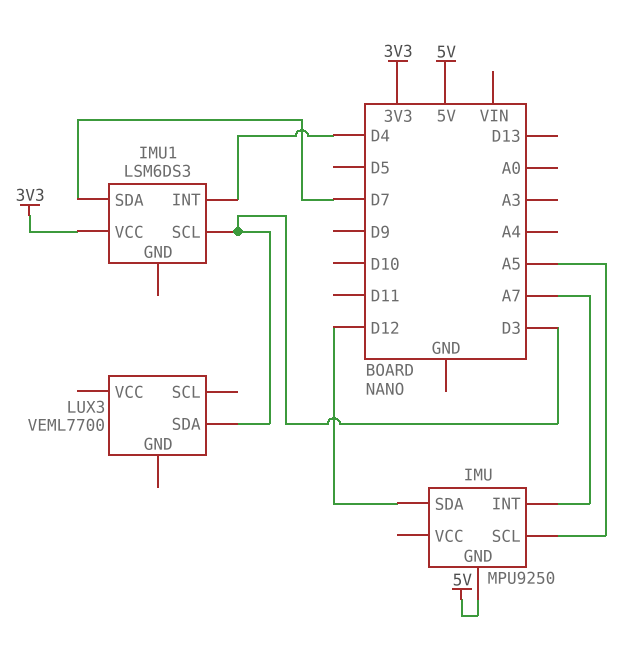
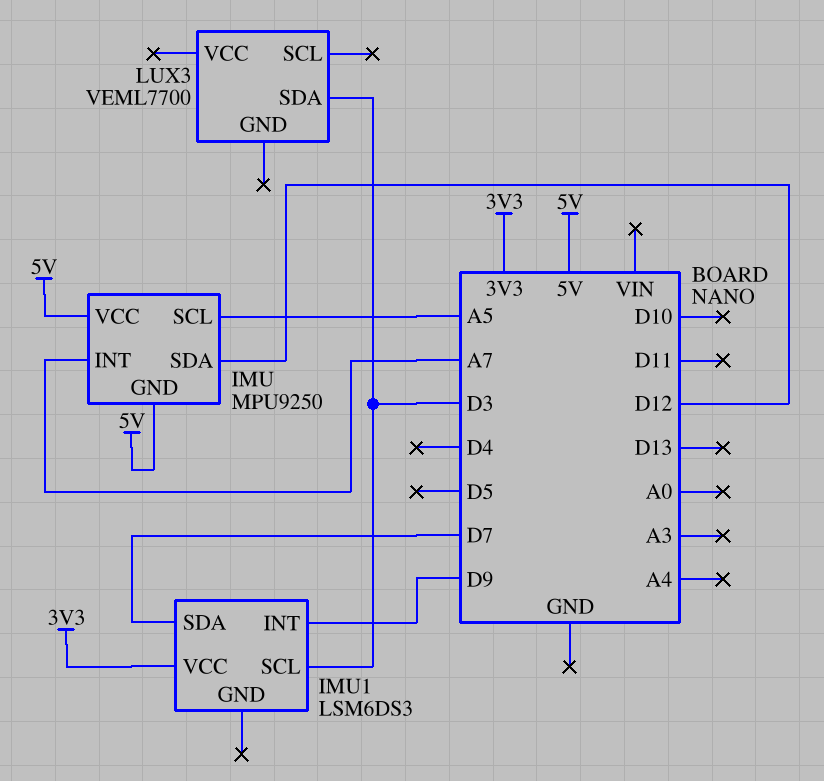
IMU pin VCC: none -> 5V
IMU1 pin INT: D4 -> D9

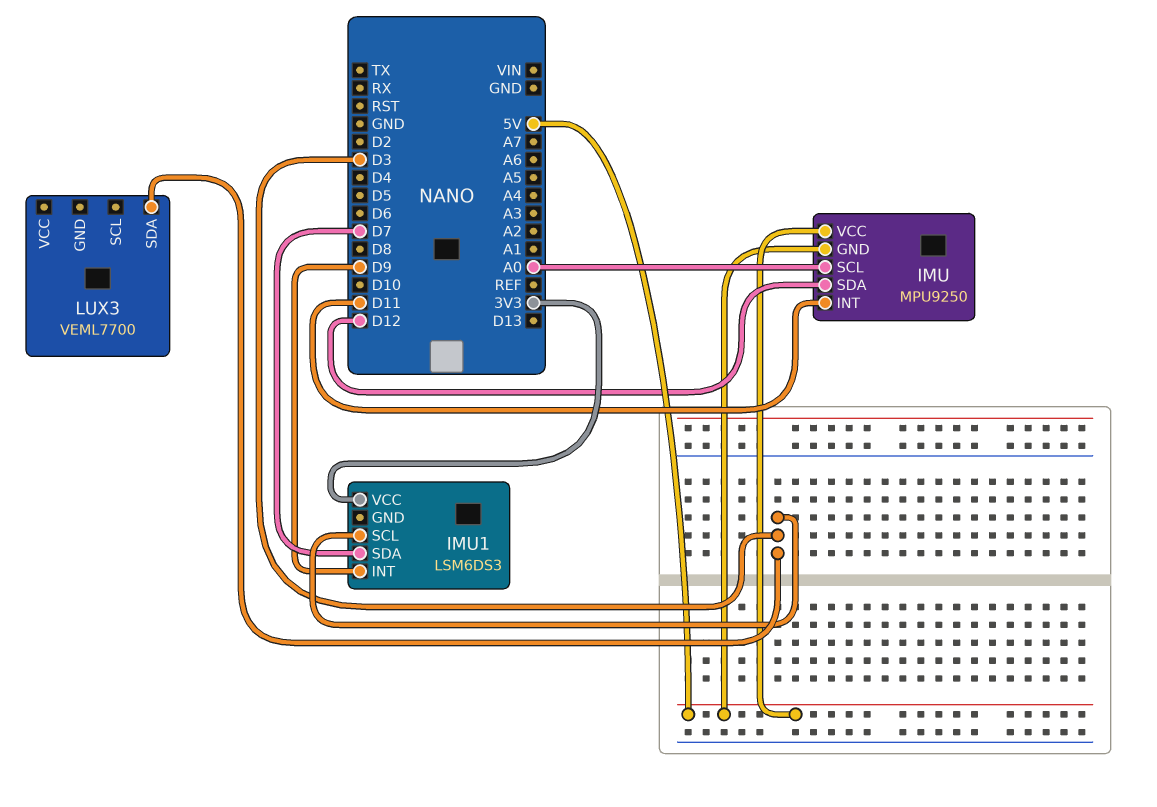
IMU pin INT: A7 -> D11
IMU pin SCL: A5 -> A0

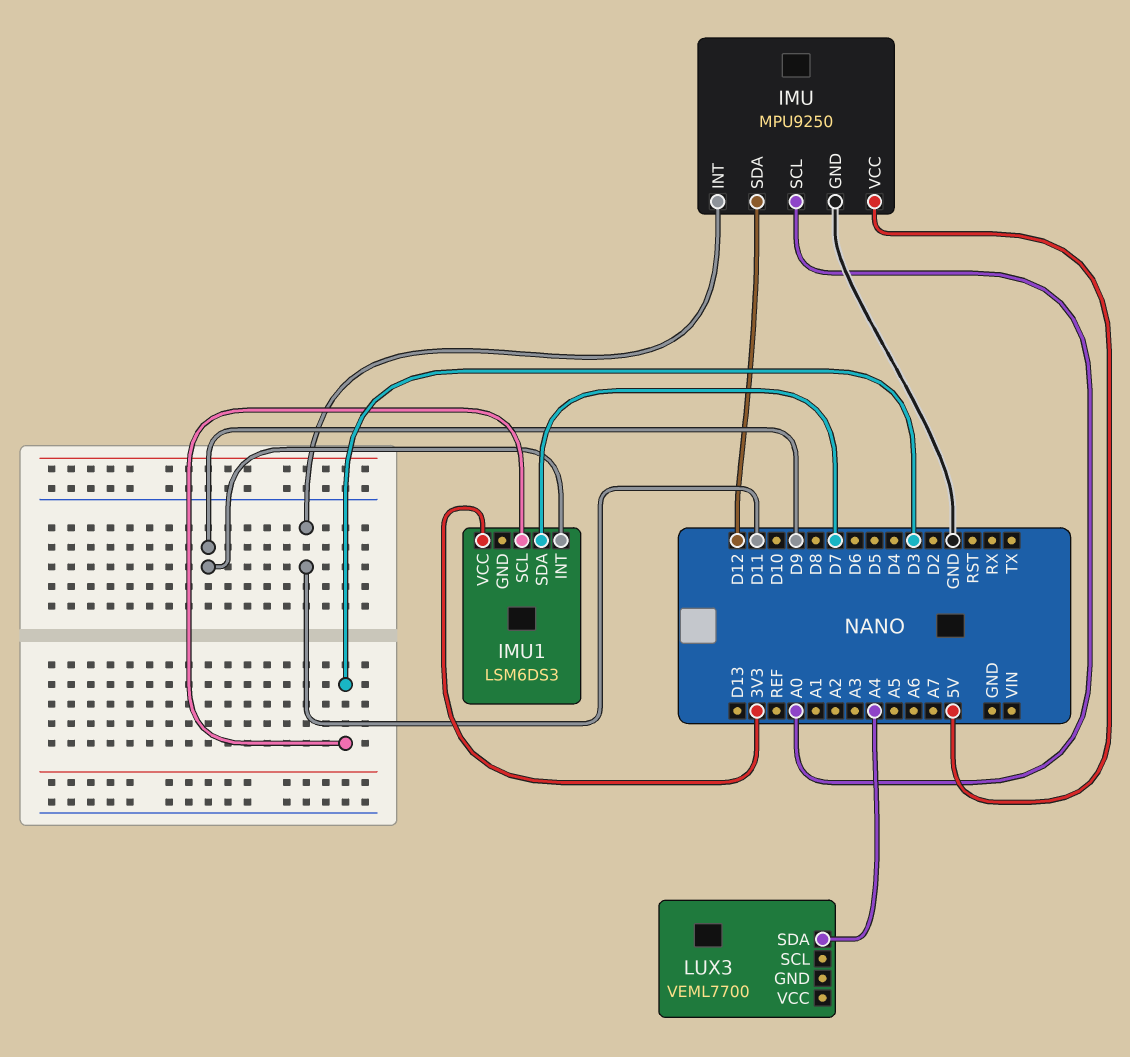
IMU pin GND: 5V -> GND
LUX3 pin SDA: D3 -> A4

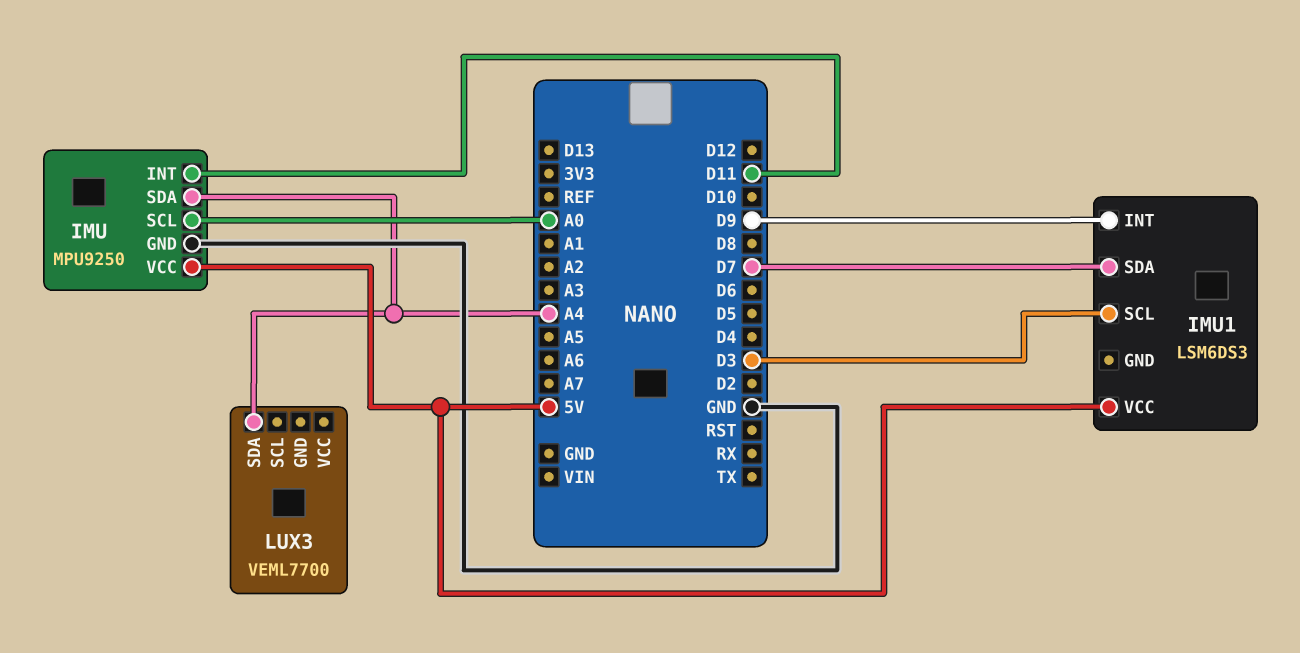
IMU pin SDA: D12 -> A4
IMU1 pin VCC: 3V3 -> 5V

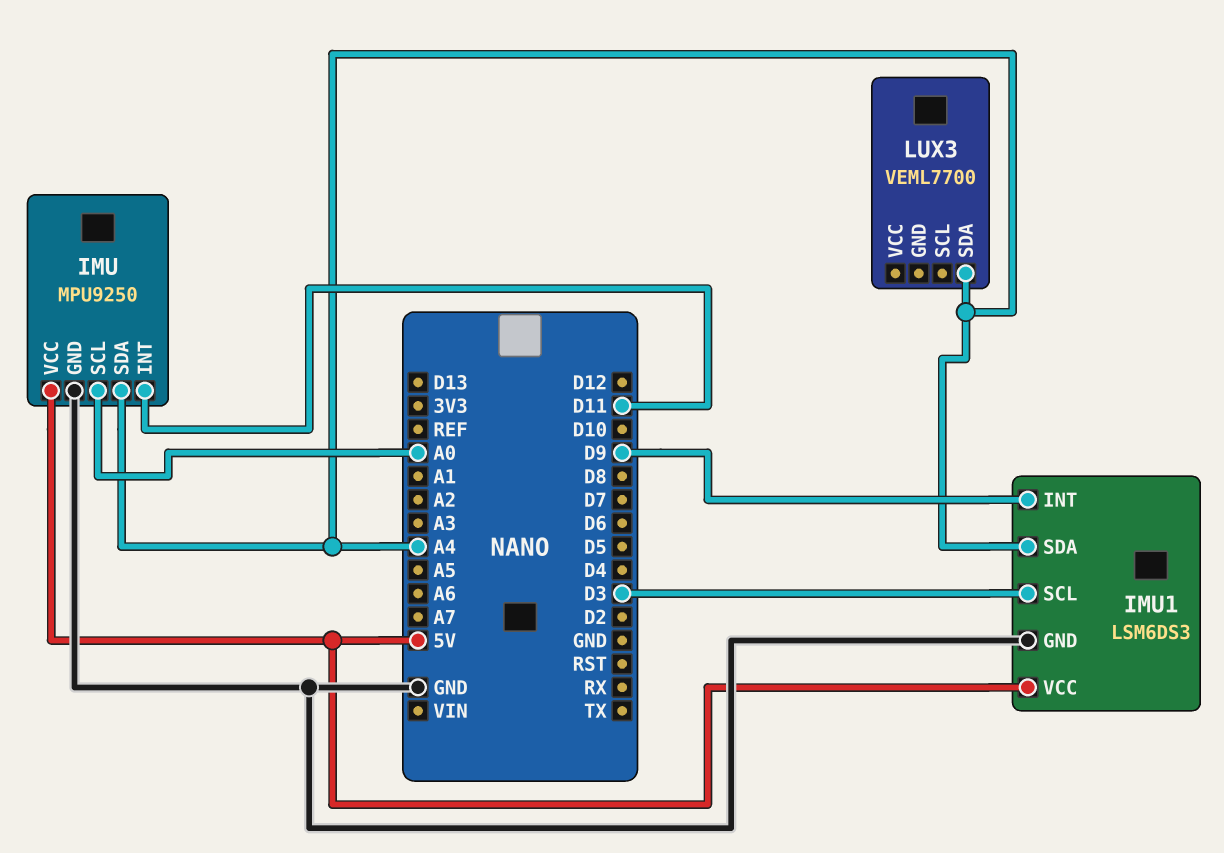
IMU1 pin GND: none -> GND
IMU1 pin SDA: D7 -> A4

